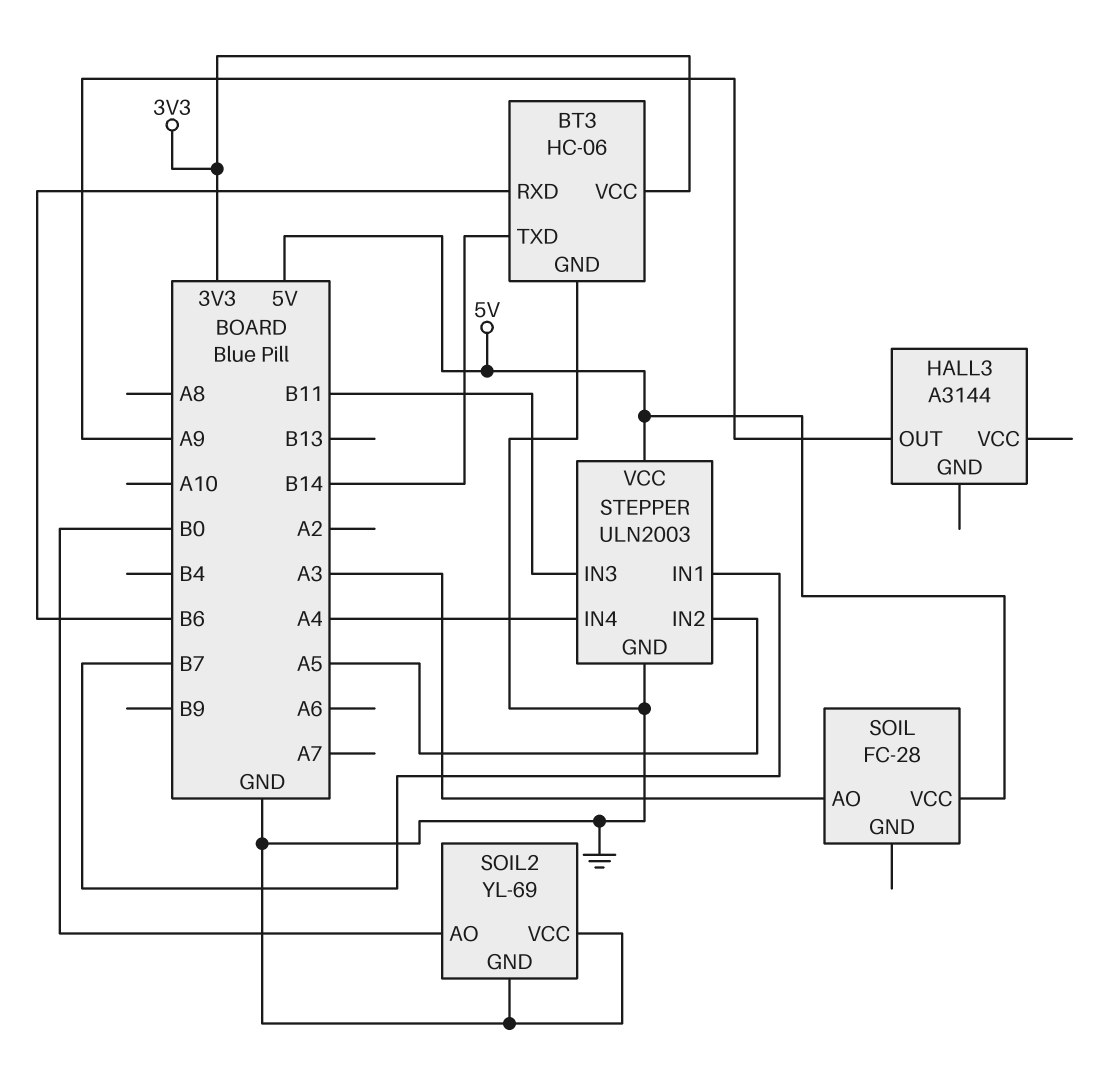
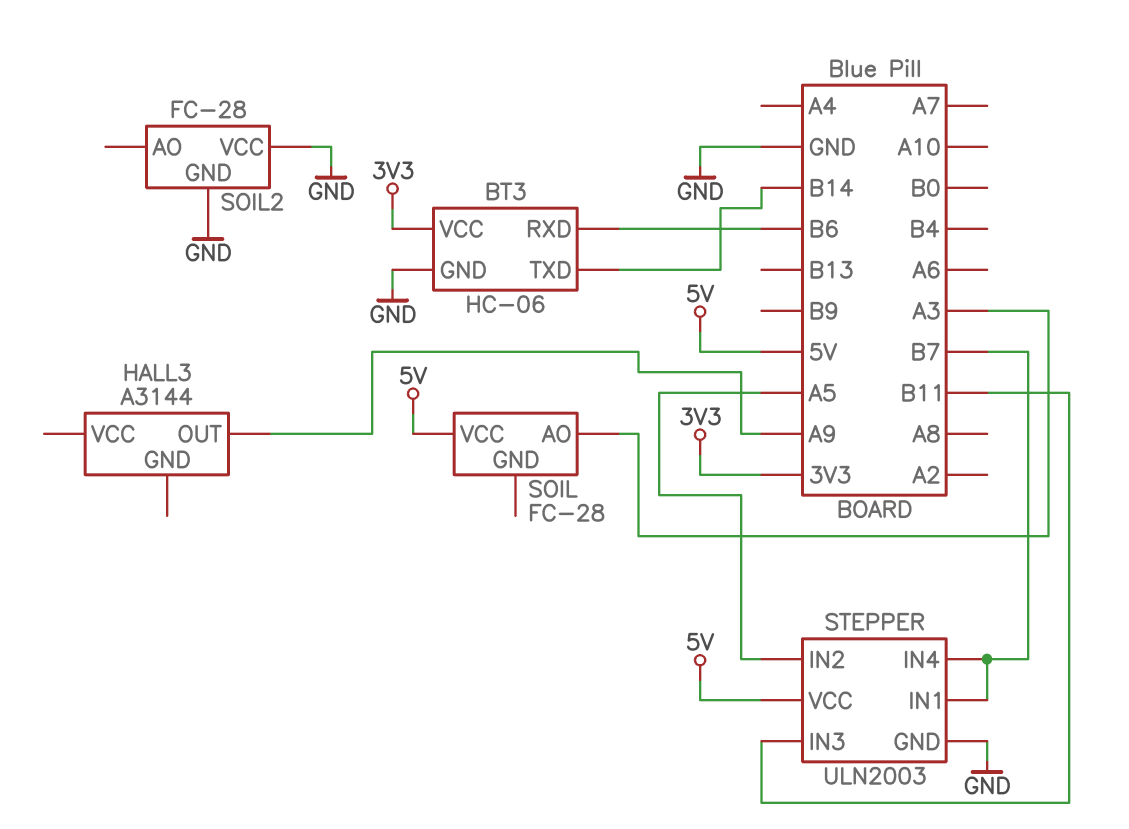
SOIL2: YL-69 -> FC-28
SOIL2 pin AO: B0 -> none
STEPPER pin IN4: A4 -> B7

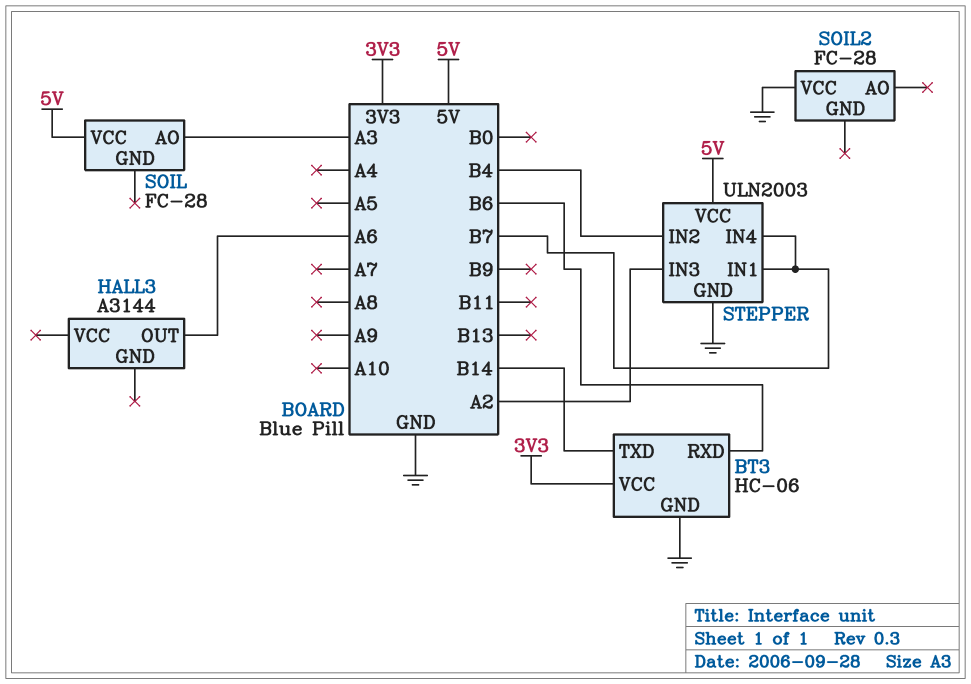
HALL3 pin OUT: A9 -> A6
SOIL2 pin GND: GND -> none
STEPPER pin IN2: A5 -> B4
STEPPER pin IN3: B11 -> A2

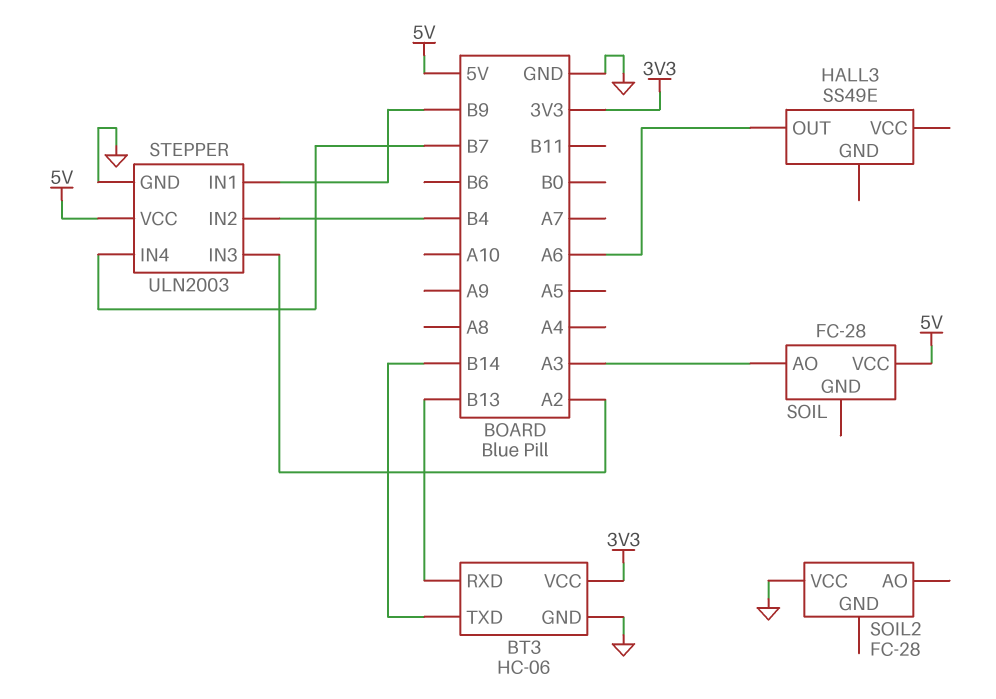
BT3 pin RXD: B6 -> B13
HALL3: A3144 -> SS49E
STEPPER pin IN1: B7 -> B9

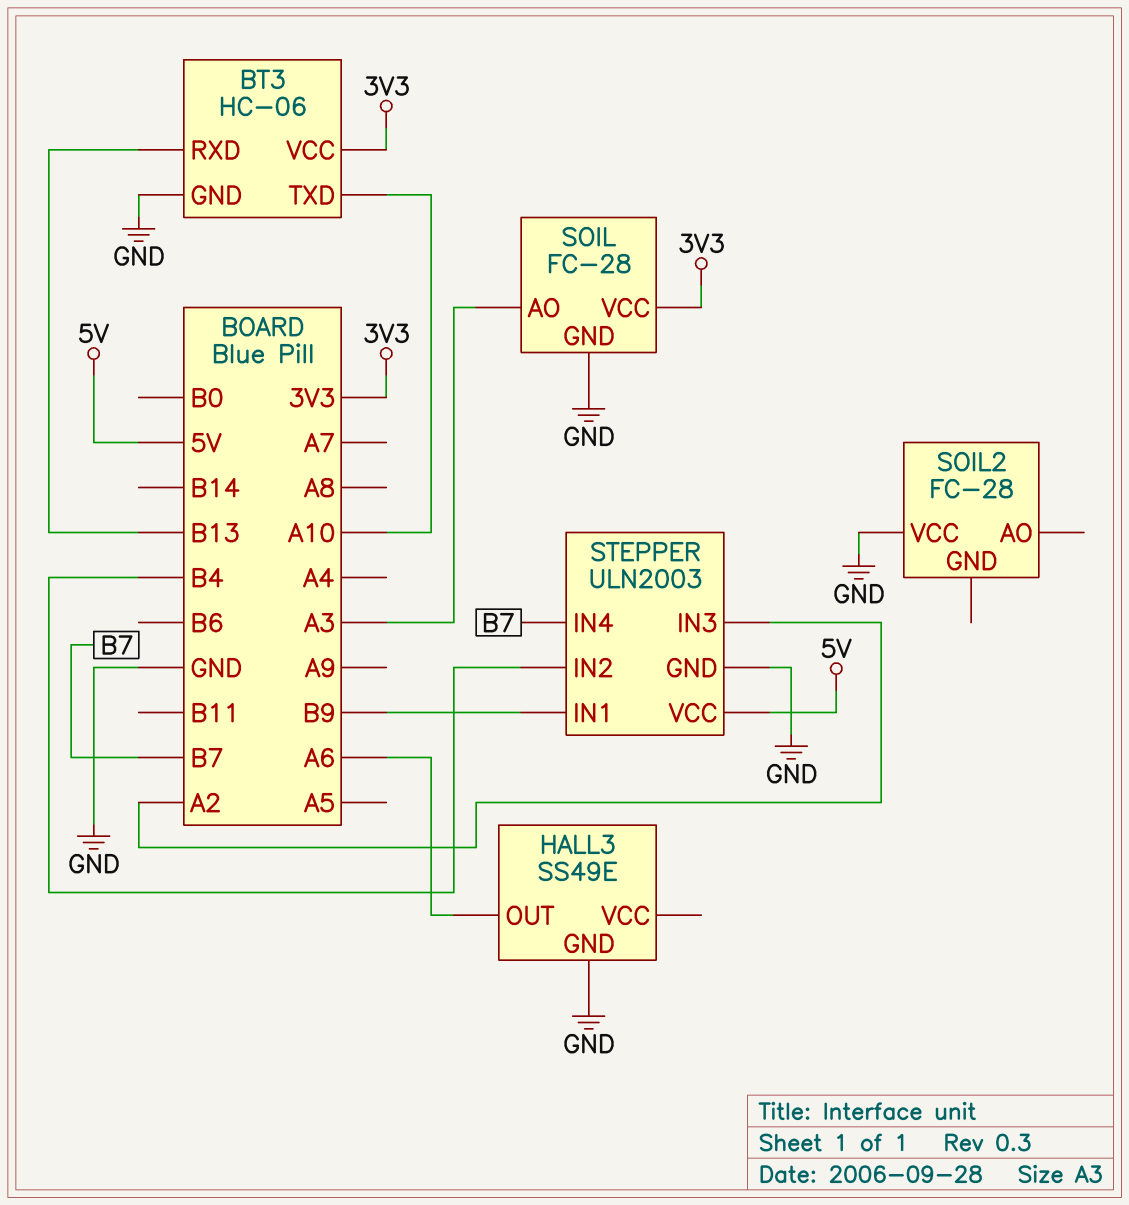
BT3 pin TXD: B14 -> A10
HALL3 pin GND: none -> GND
SOIL pin GND: none -> GND
SOIL pin VCC: 5V -> 3V3

